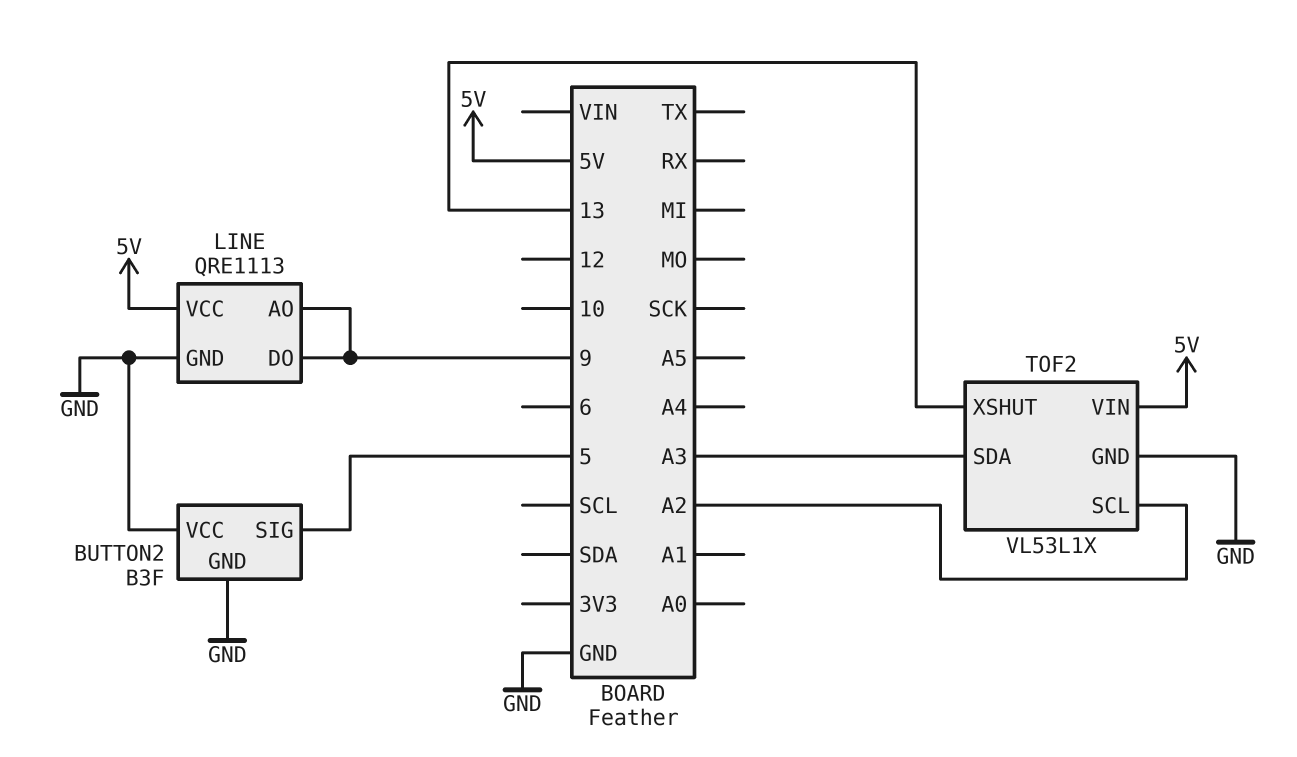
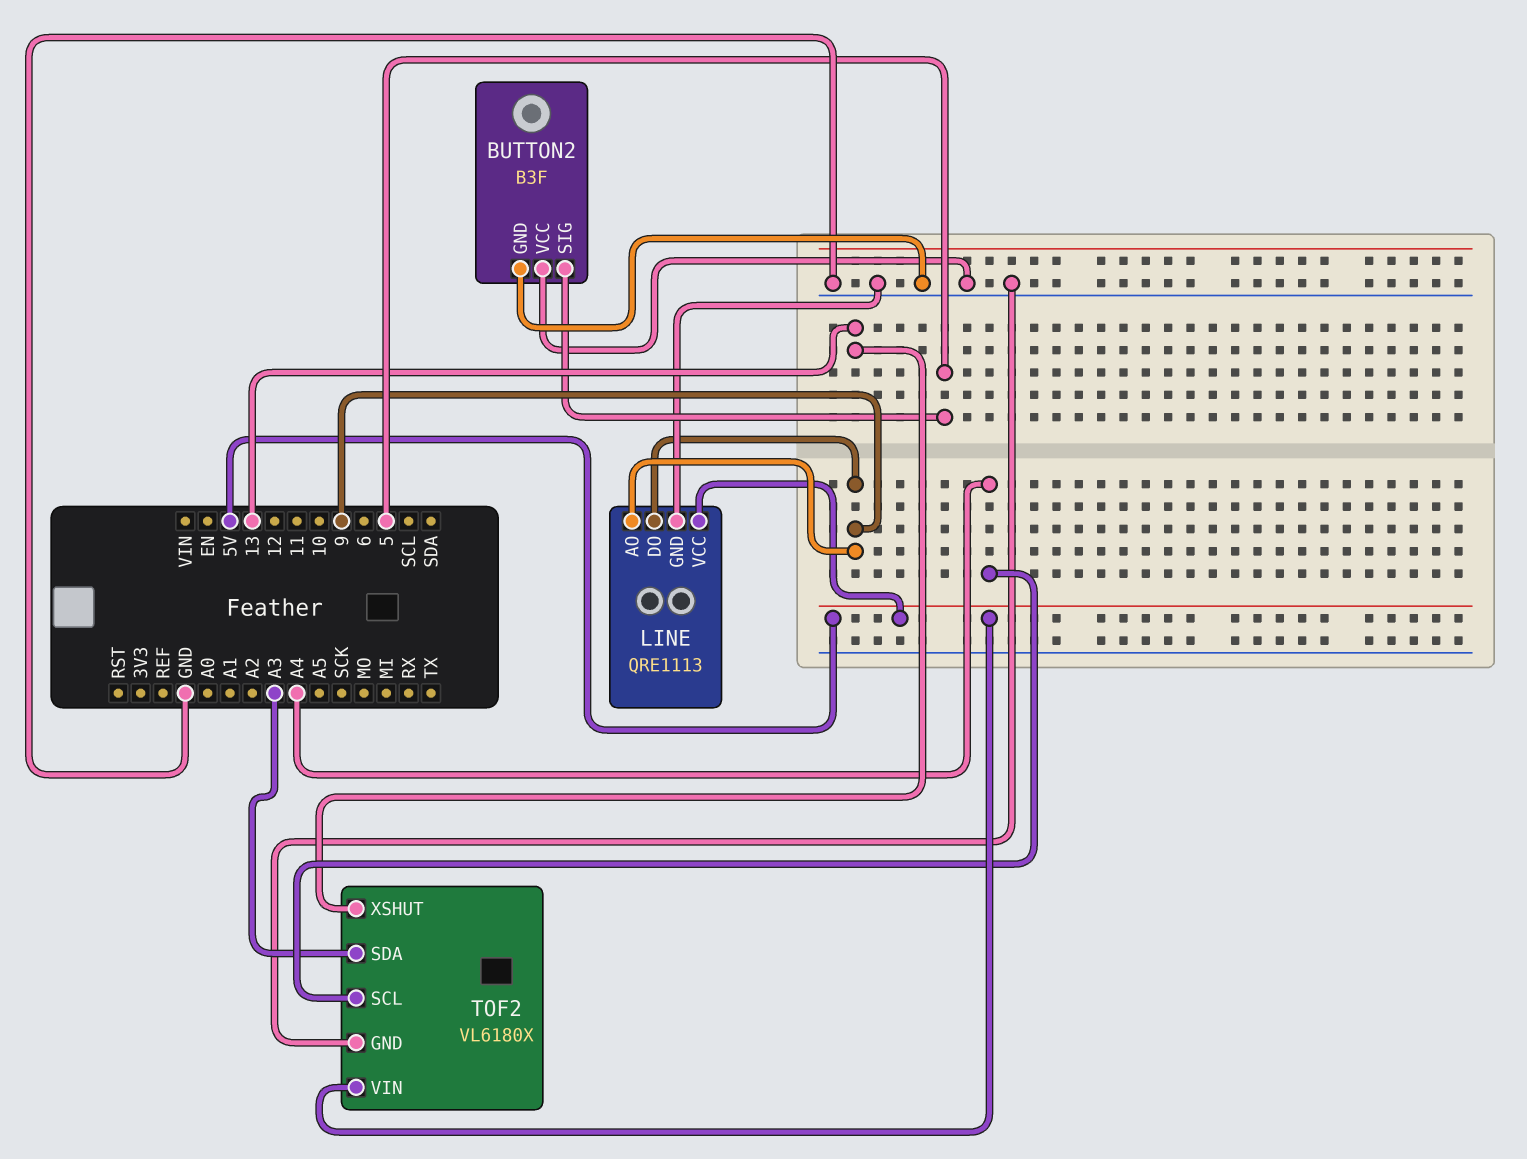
TOF2: VL53L1X -> VL6180X
TOF2 pin SCL: A2 -> A4

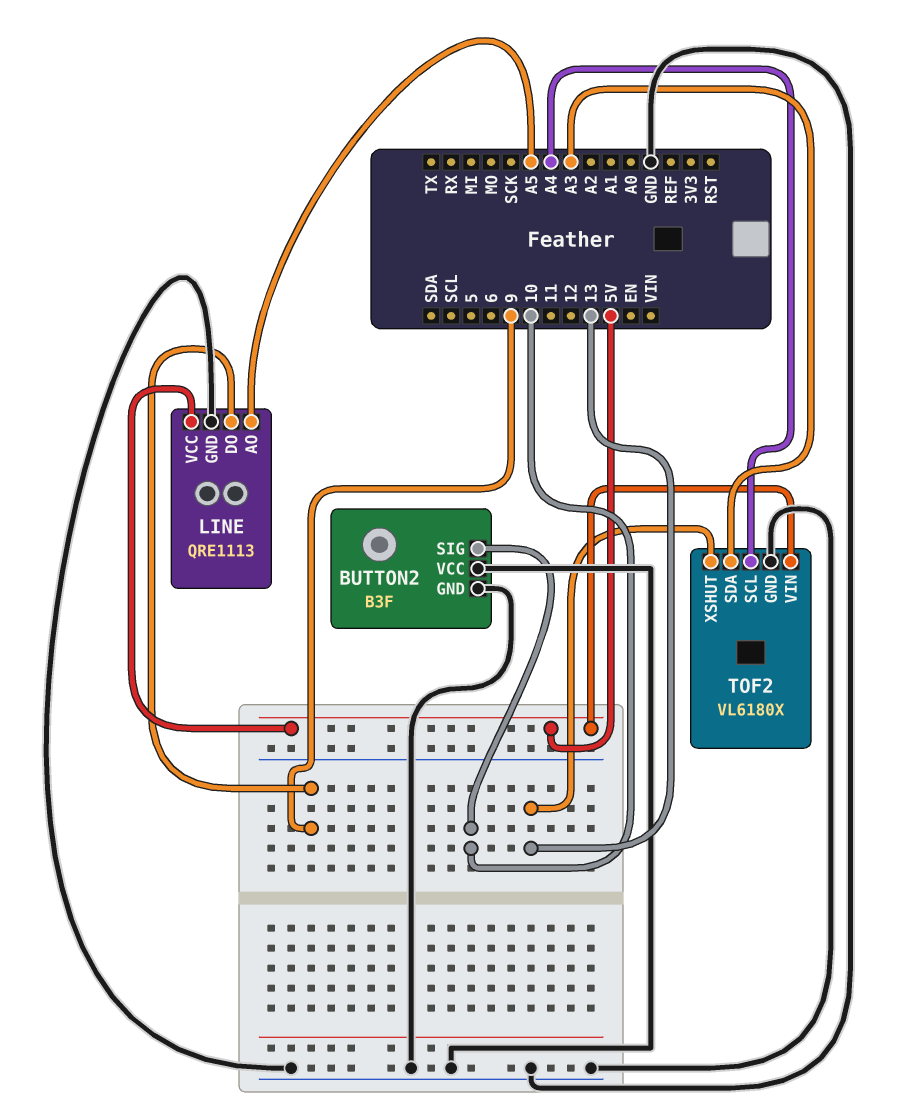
BUTTON2 pin SIG: 5 -> 10
LINE pin AO: 9 -> A5

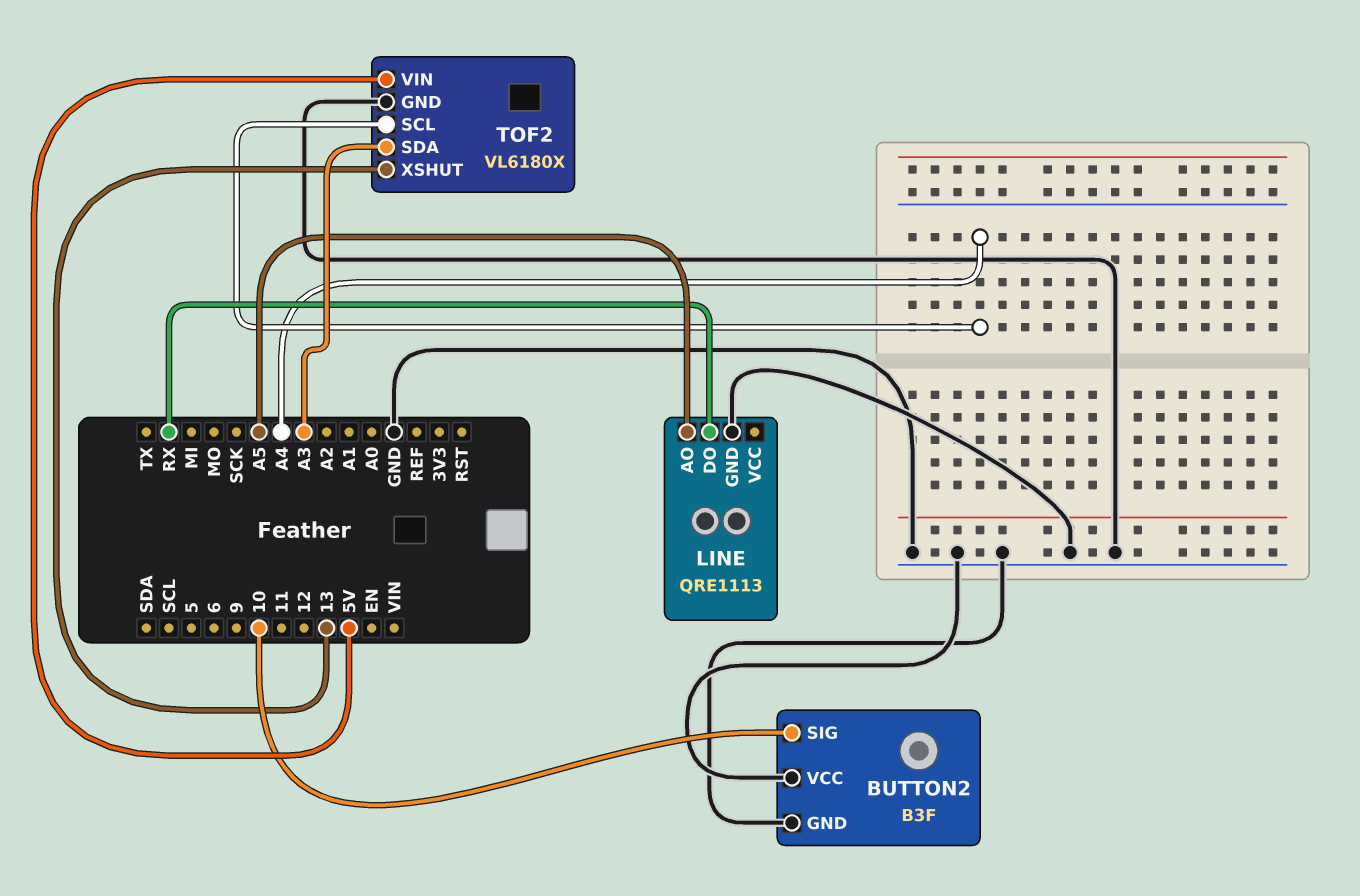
LINE pin DO: 9 -> RX
LINE pin VCC: 5V -> none

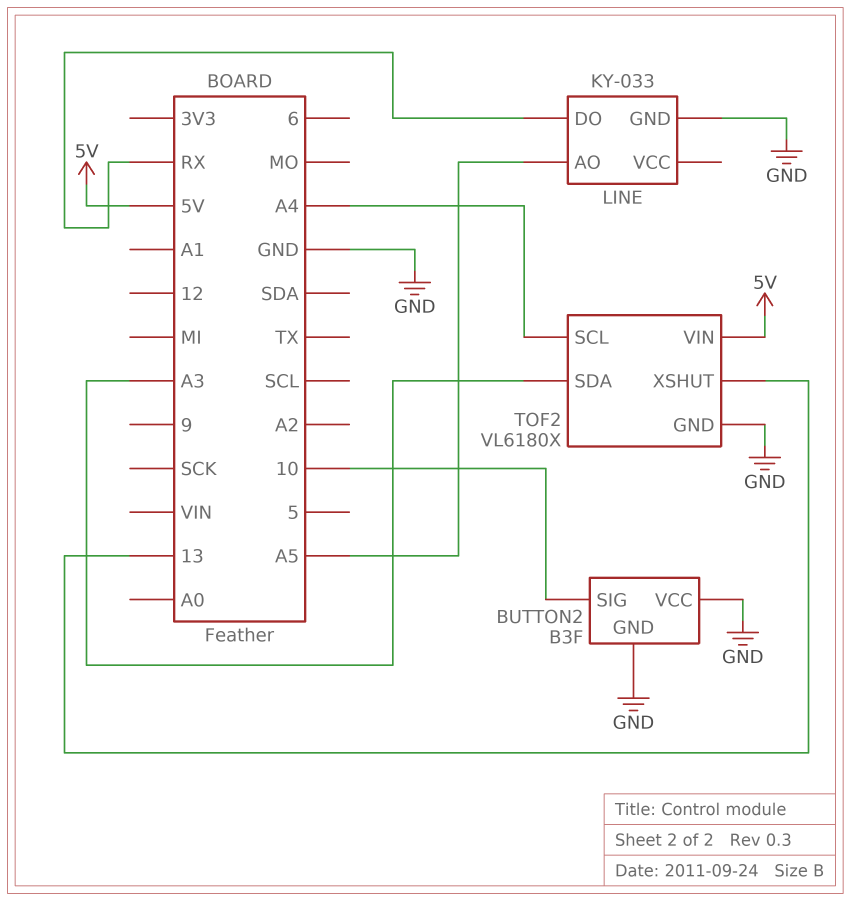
LINE: QRE1113 -> KY-033

